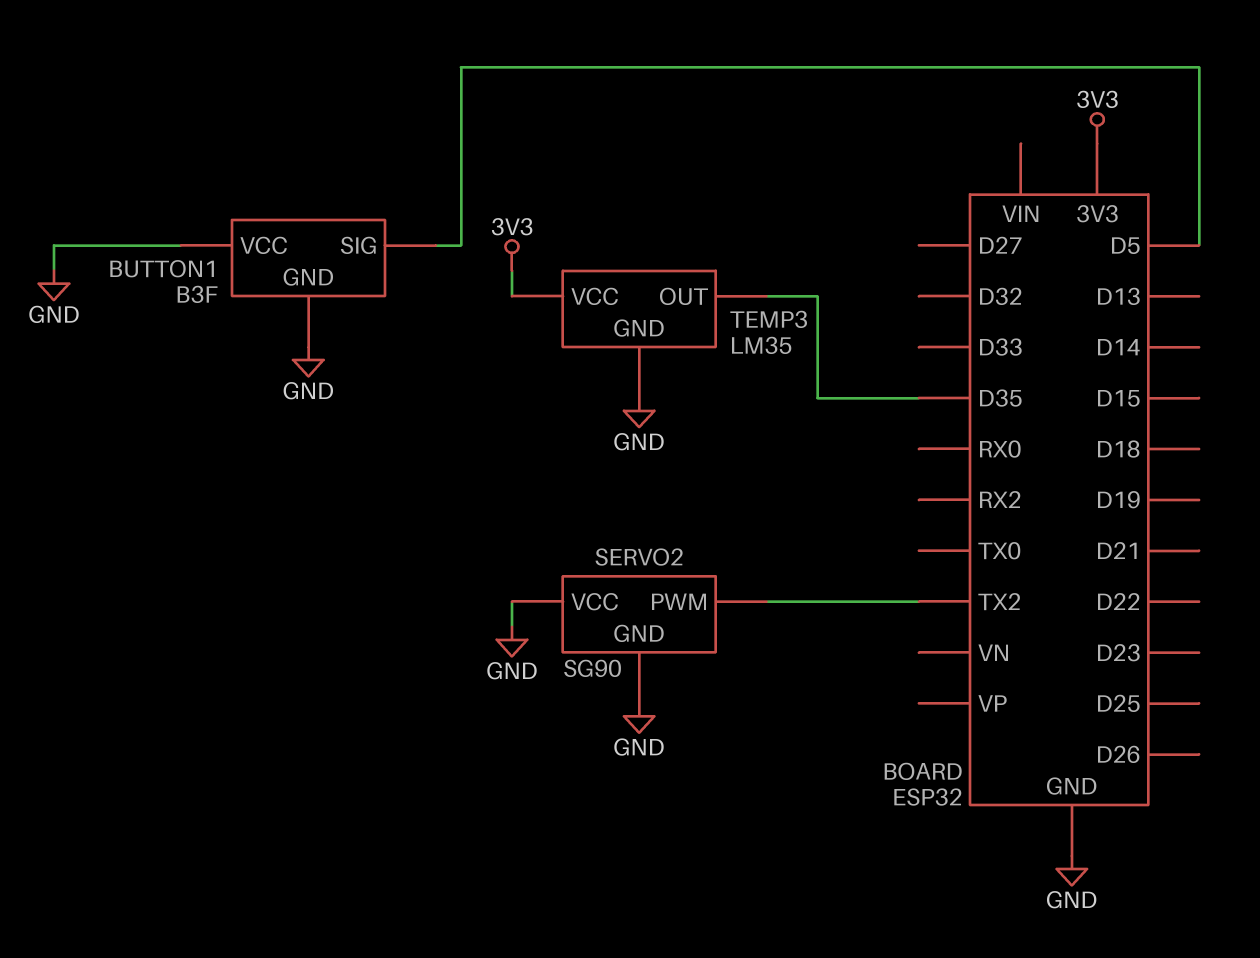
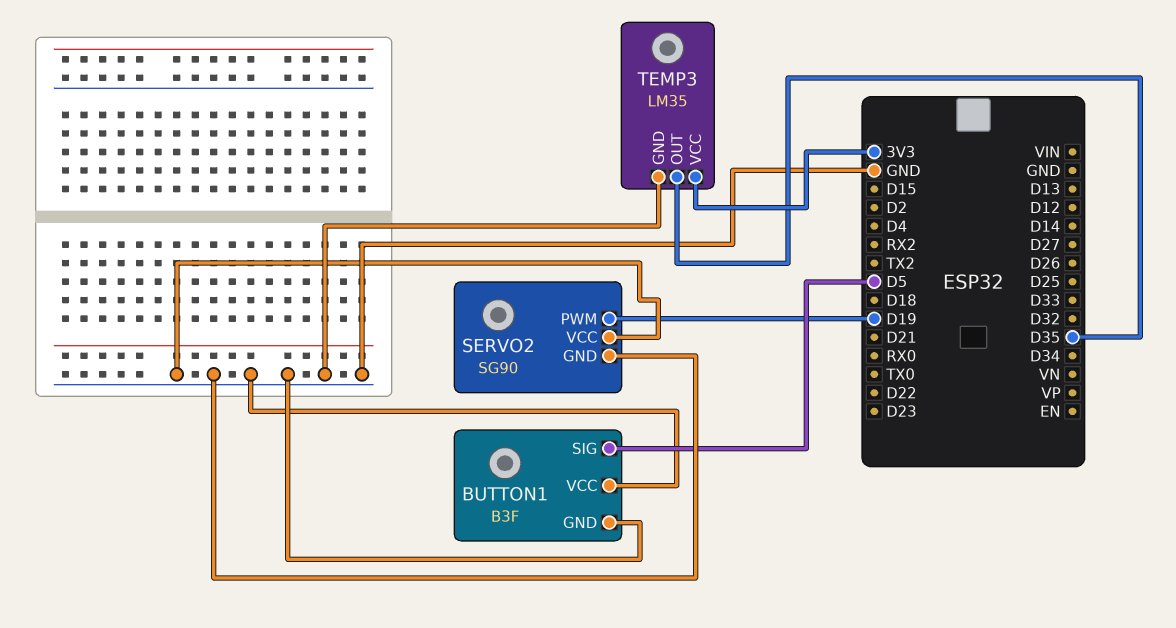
SERVO2 pin PWM: TX2 -> D19

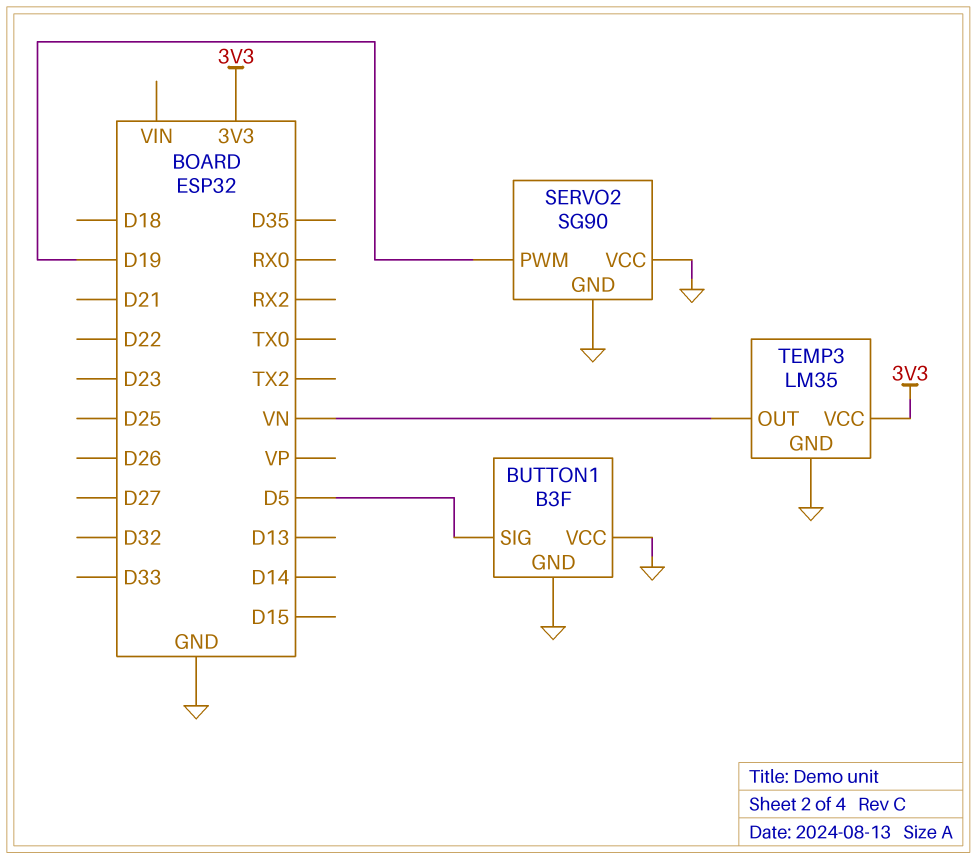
TEMP3 pin OUT: D35 -> VN

